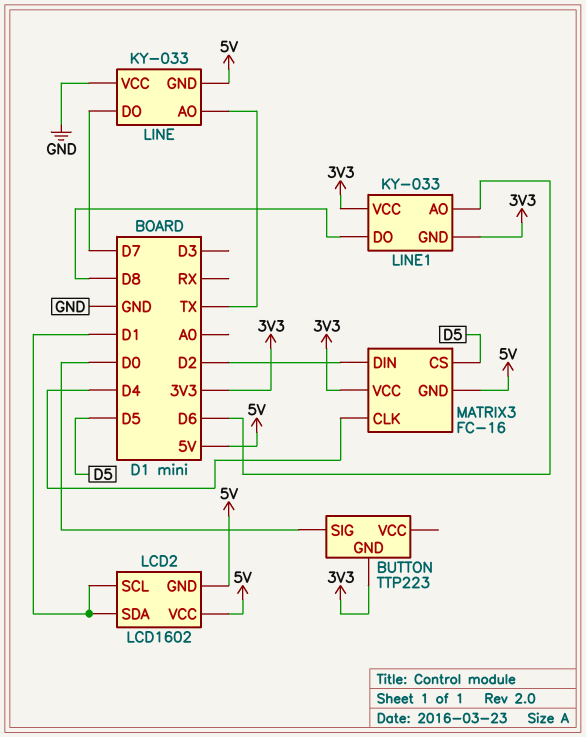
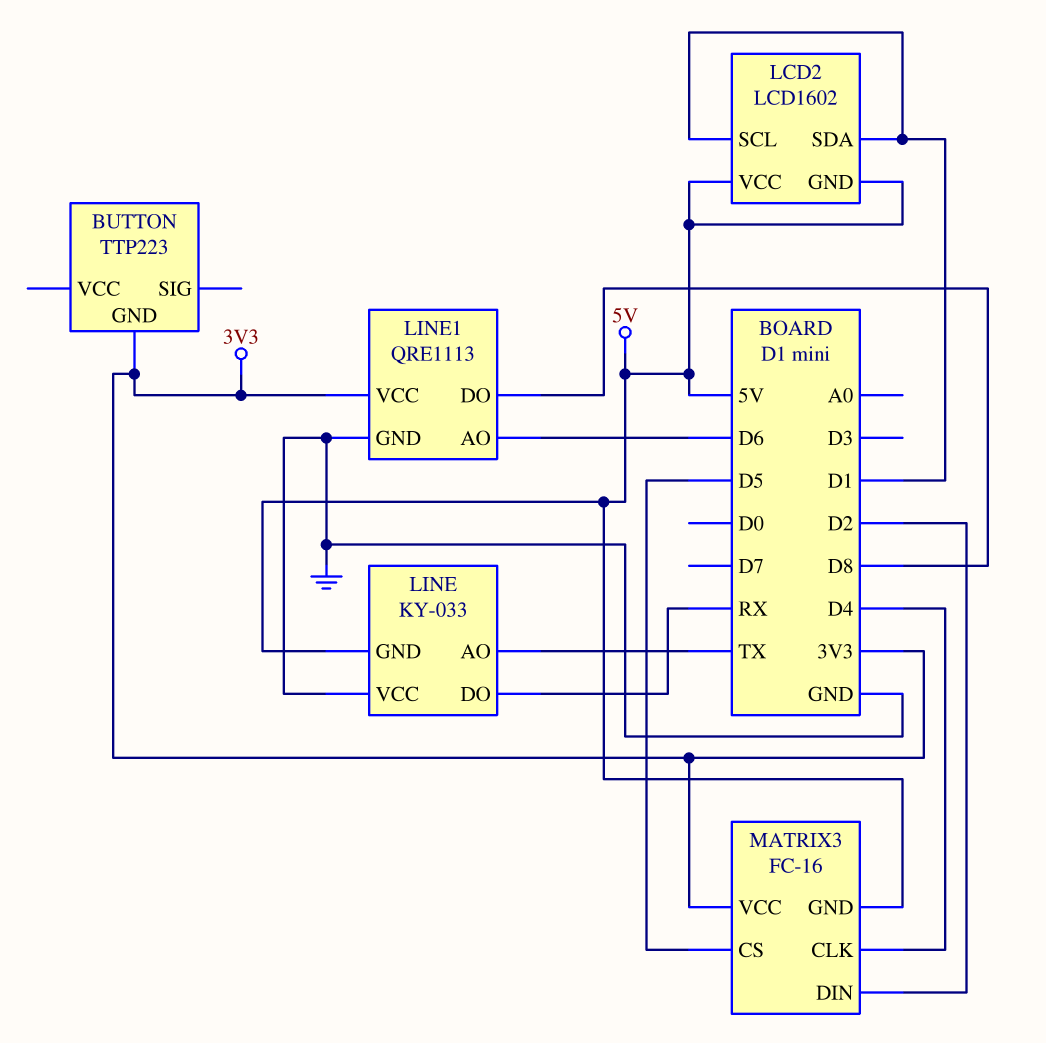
BUTTON pin SIG: D0 -> none
LINE pin DO: D7 -> RX
LINE1: KY-033 -> QRE1113
LINE1 pin GND: 3V3 -> GND

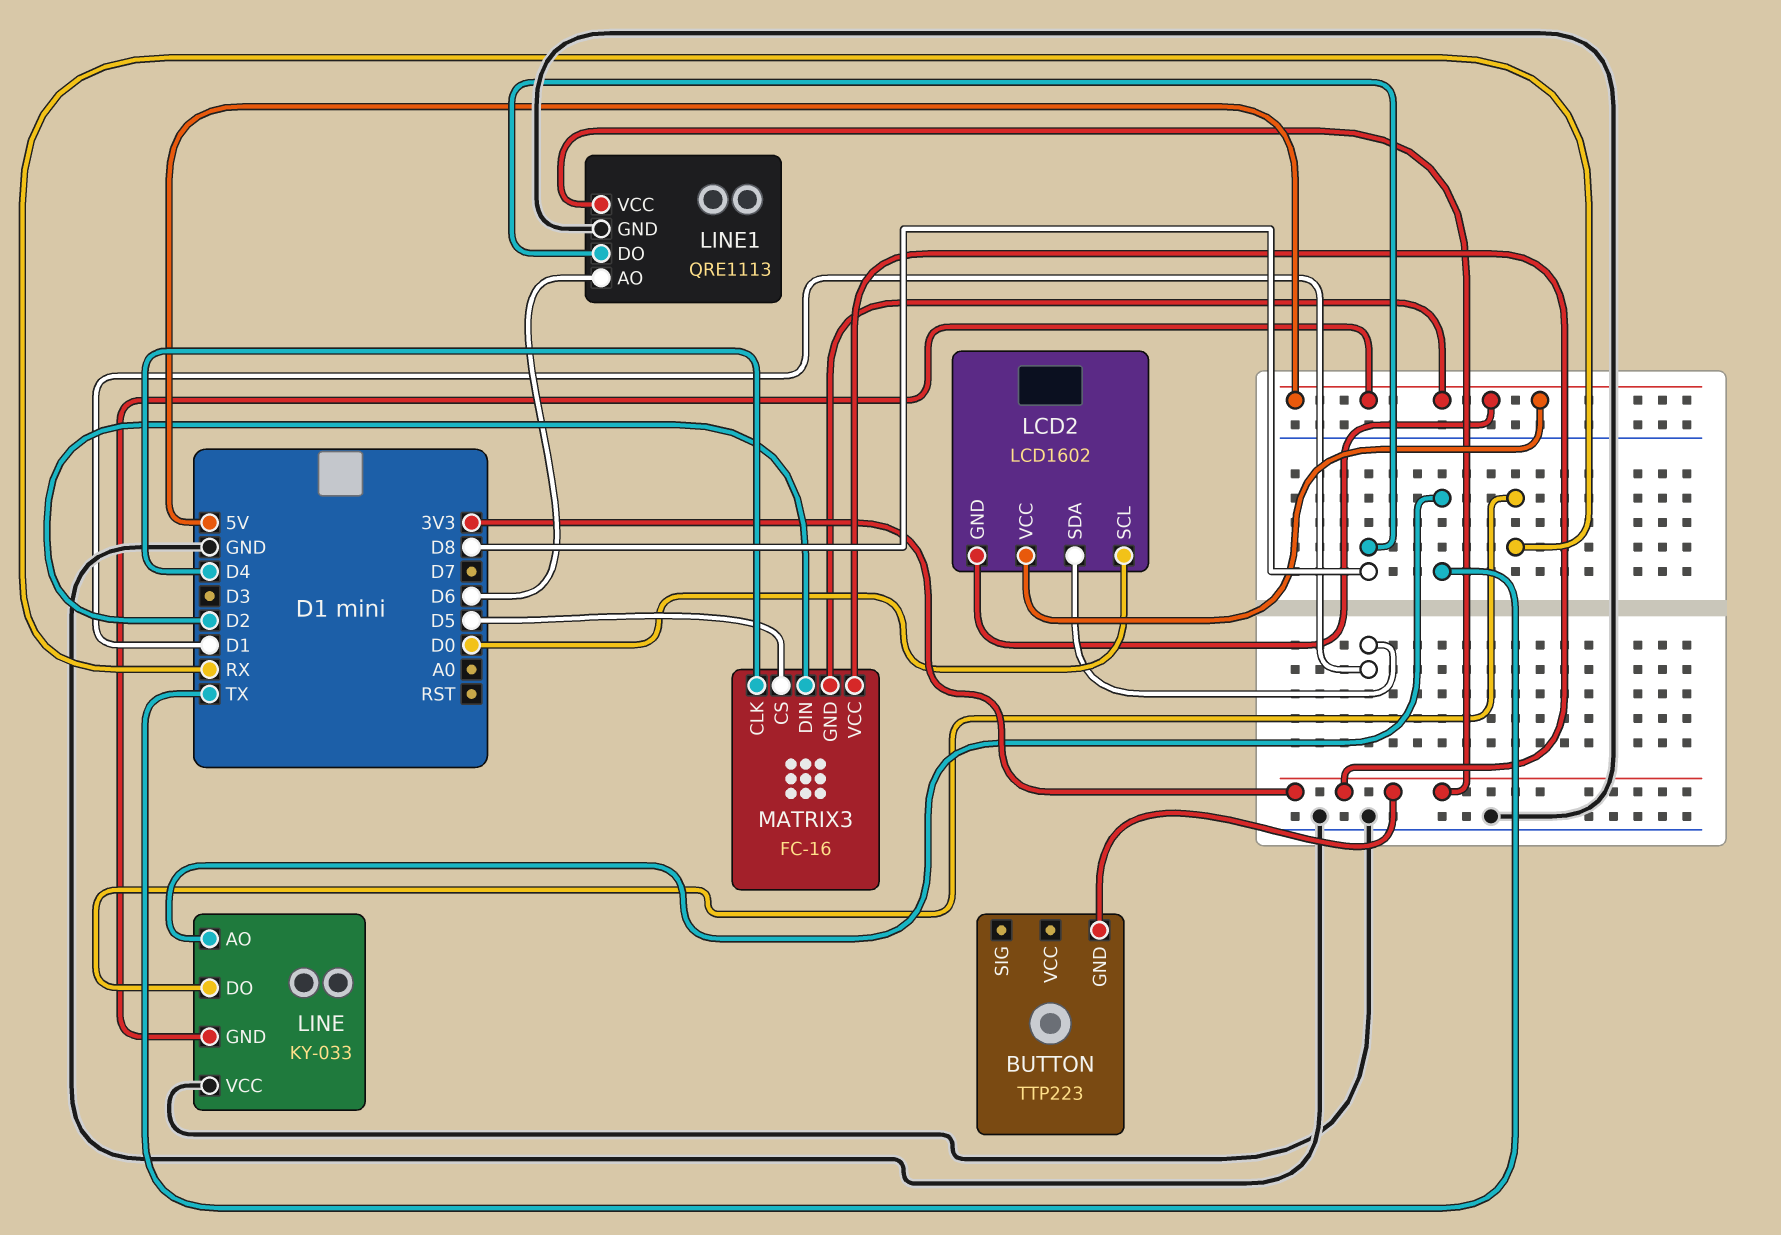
LCD2 pin SCL: D1 -> D0

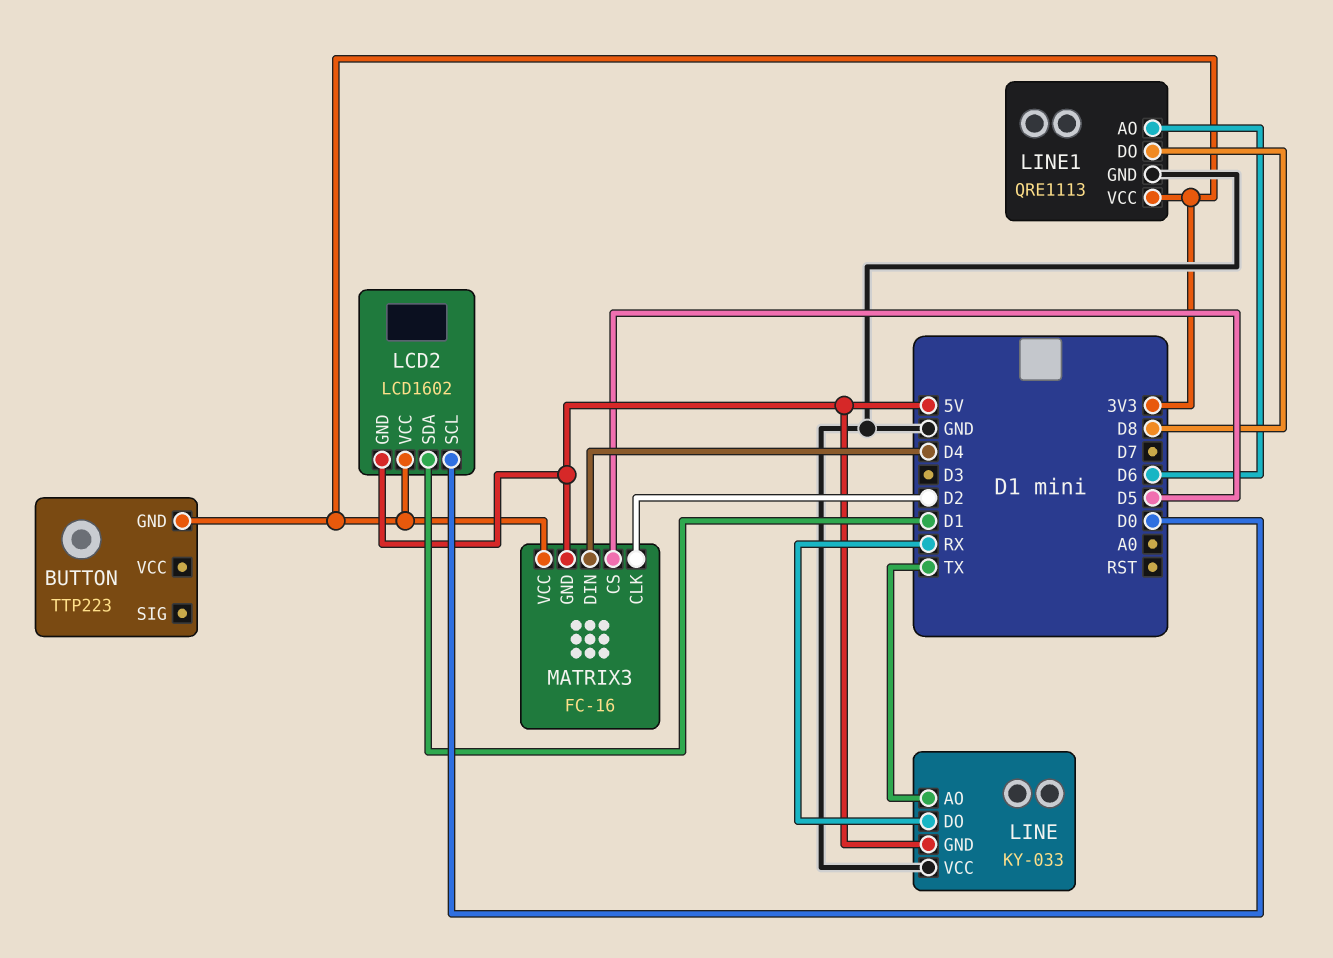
LCD2 pin VCC: 5V -> 3V3
MATRIX3 pin CLK: D4 -> D2
MATRIX3 pin DIN: D2 -> D4

